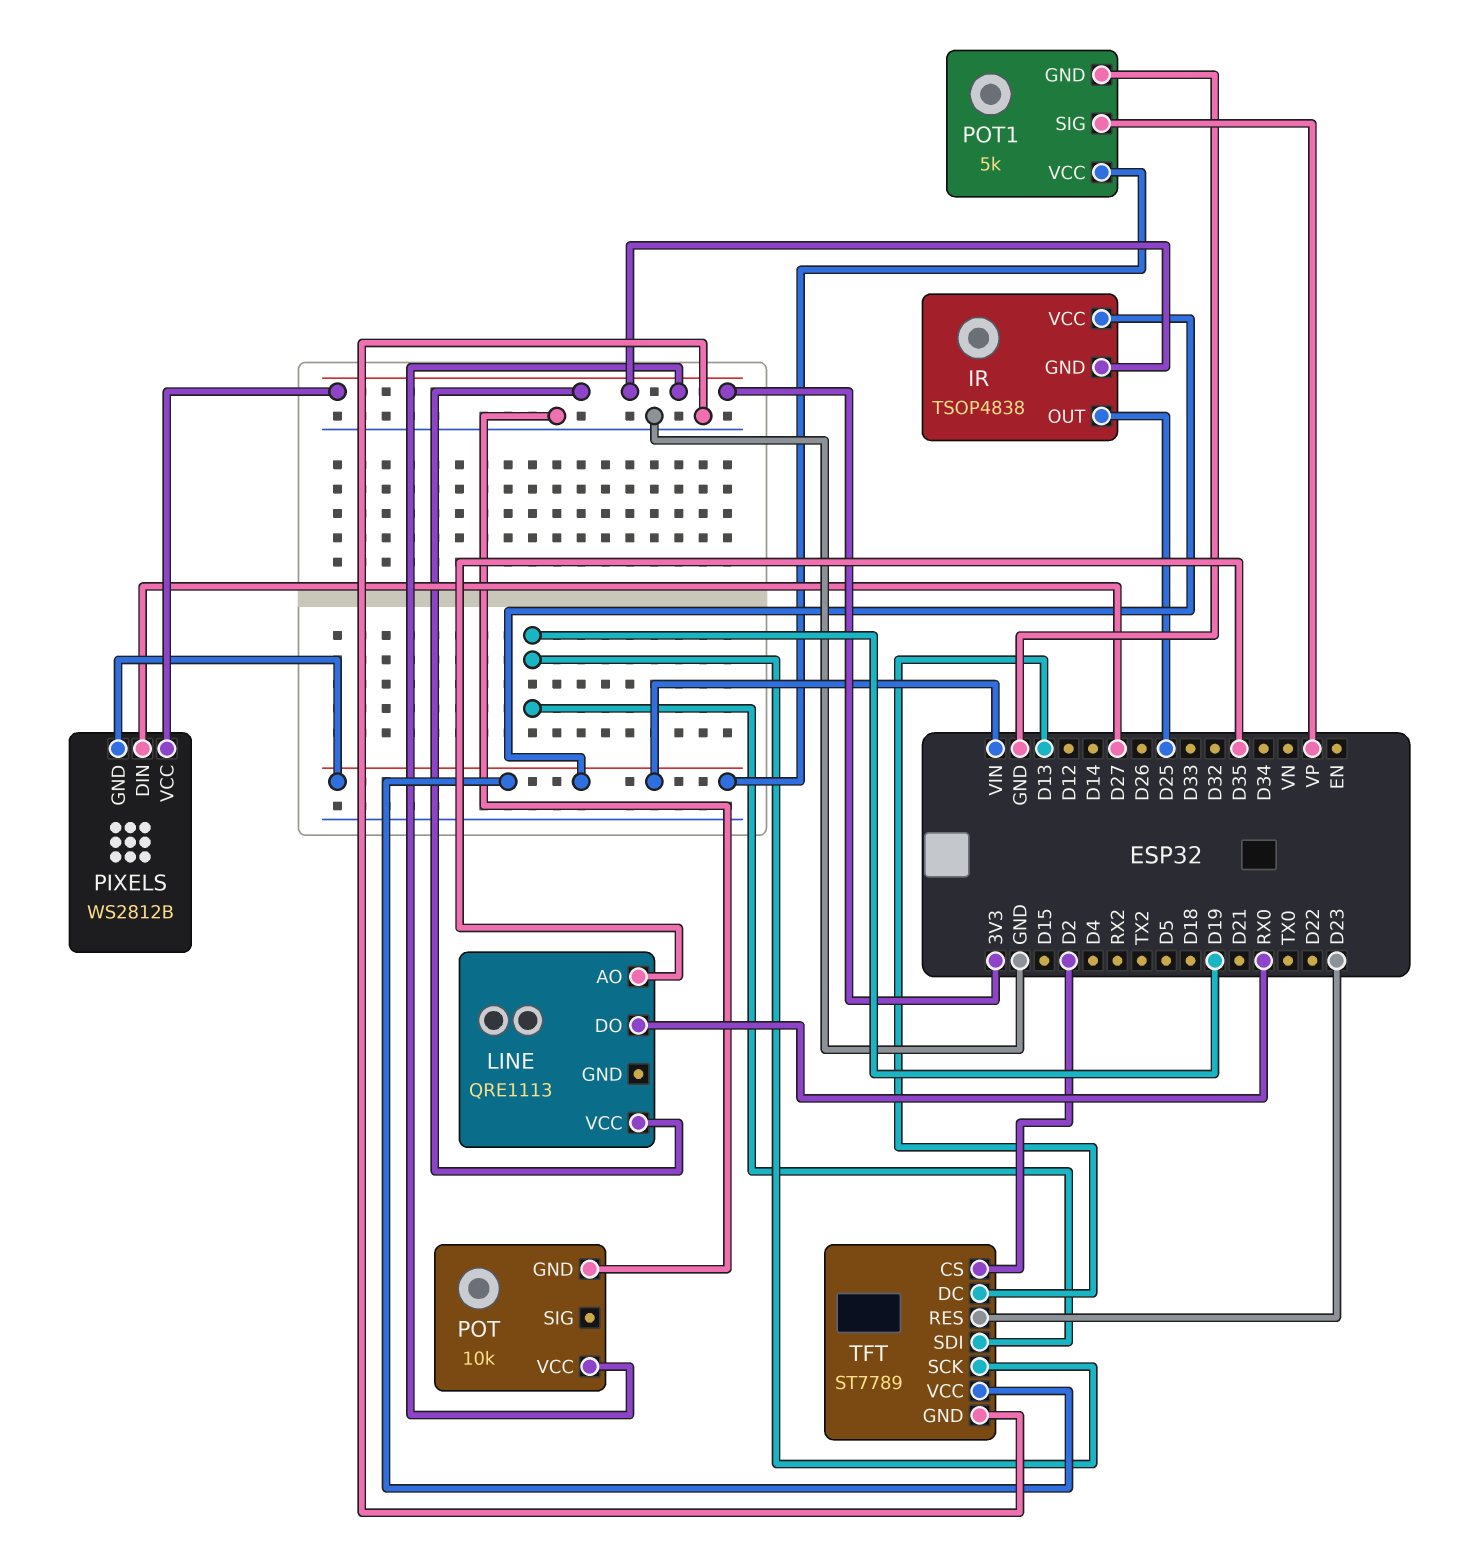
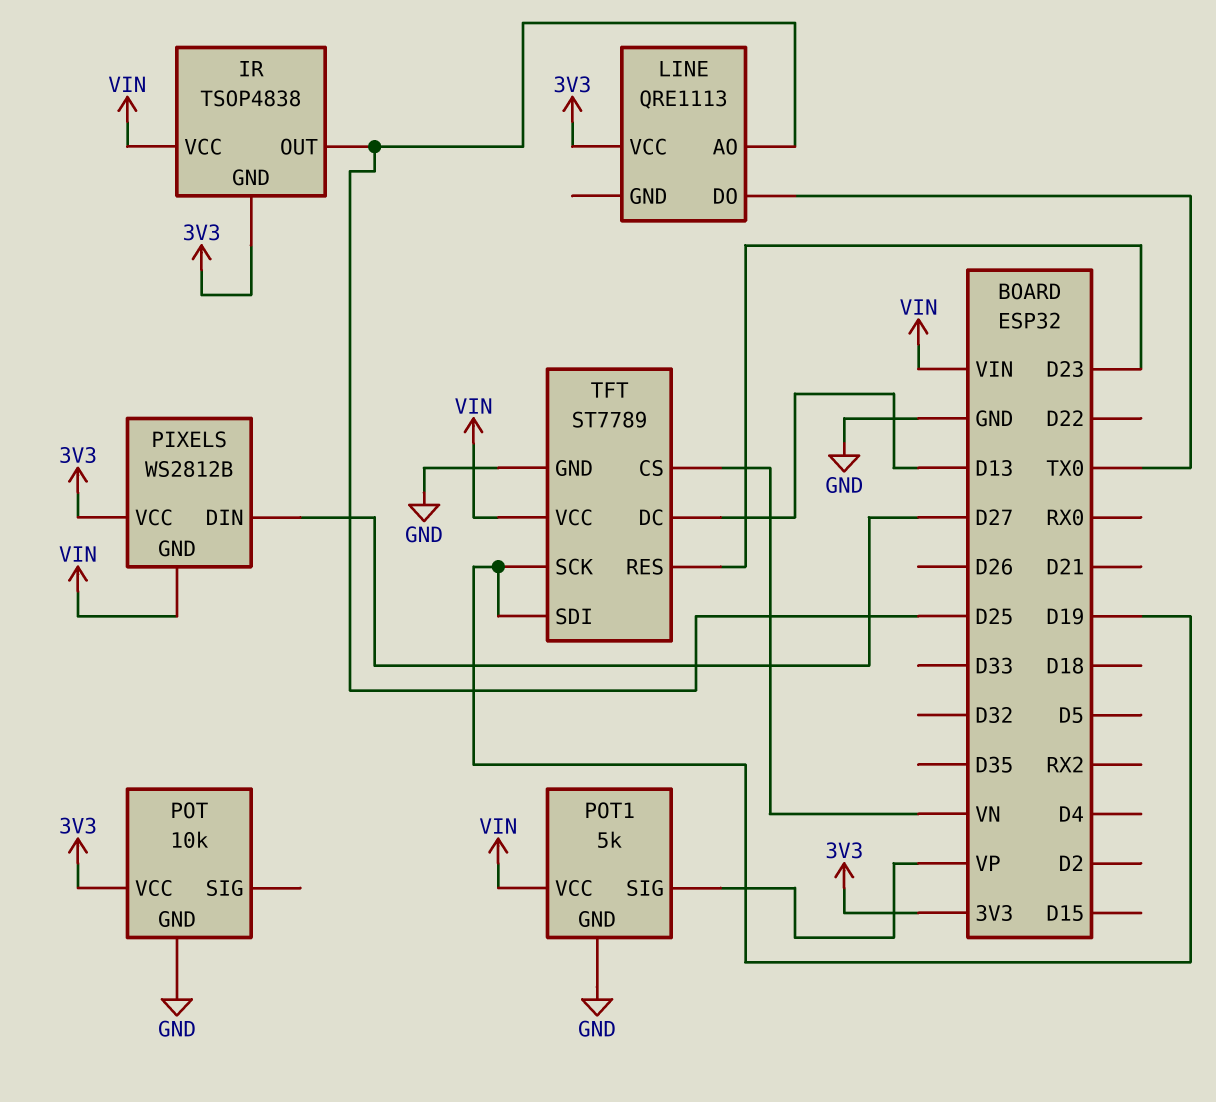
LINE pin AO: D35 -> D25
LINE pin DO: RX0 -> TX0
TFT pin CS: D2 -> VN

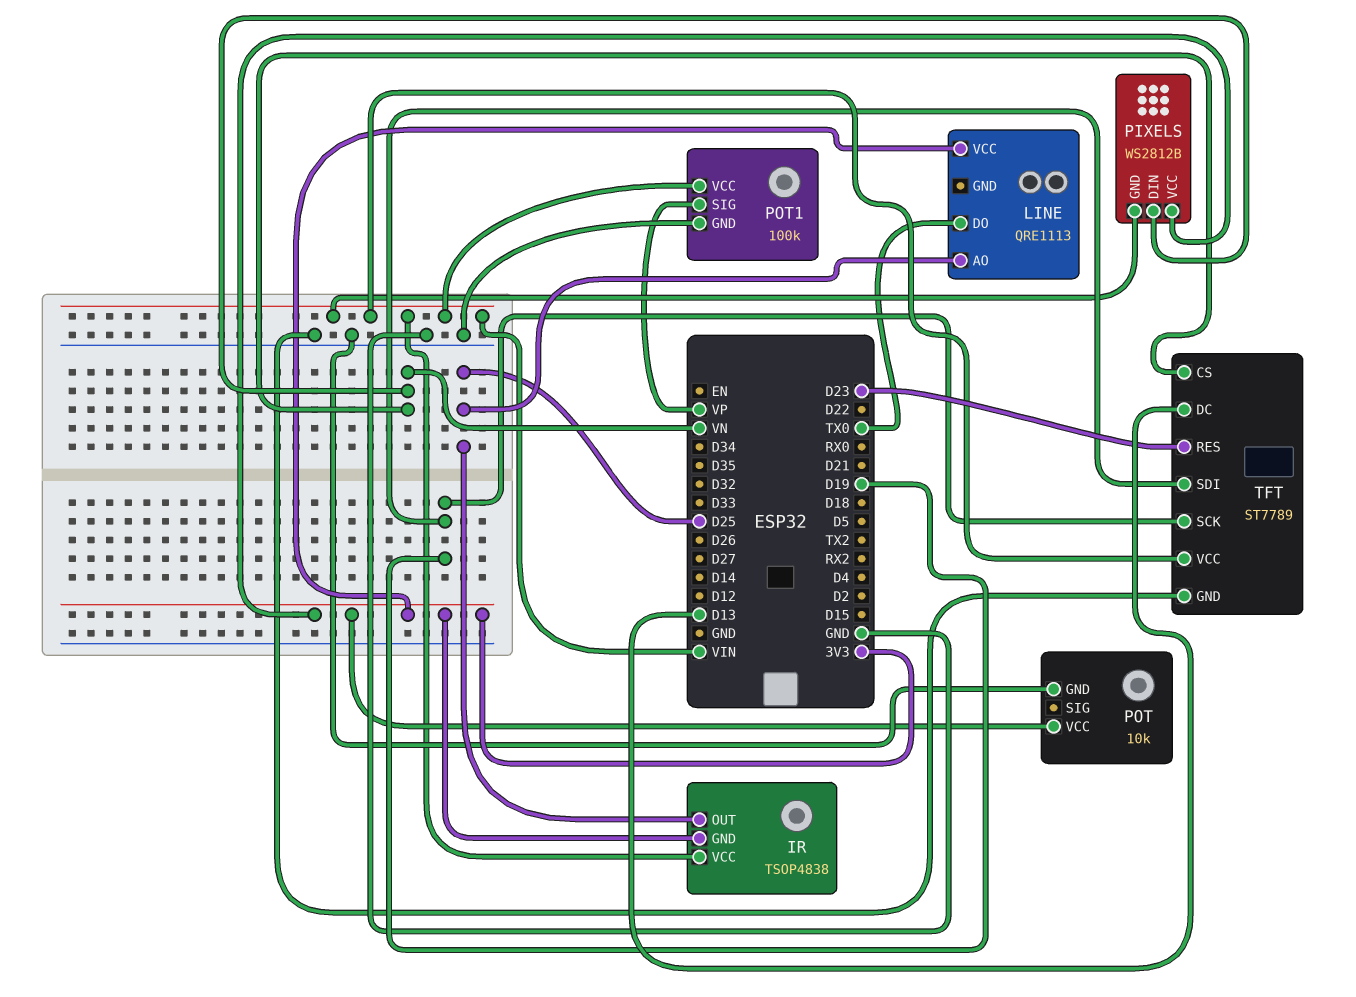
PIXELS pin DIN: D27 -> VN
POT1: 5k -> 100k

